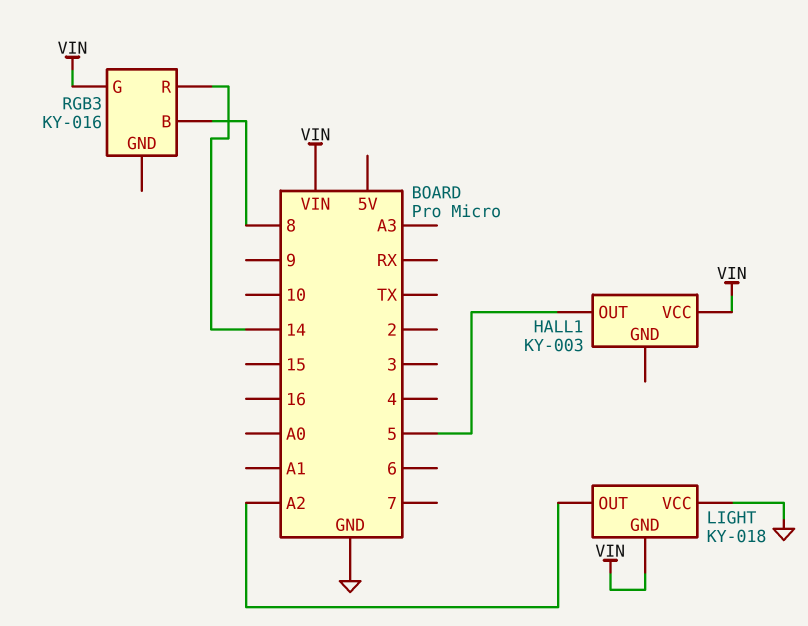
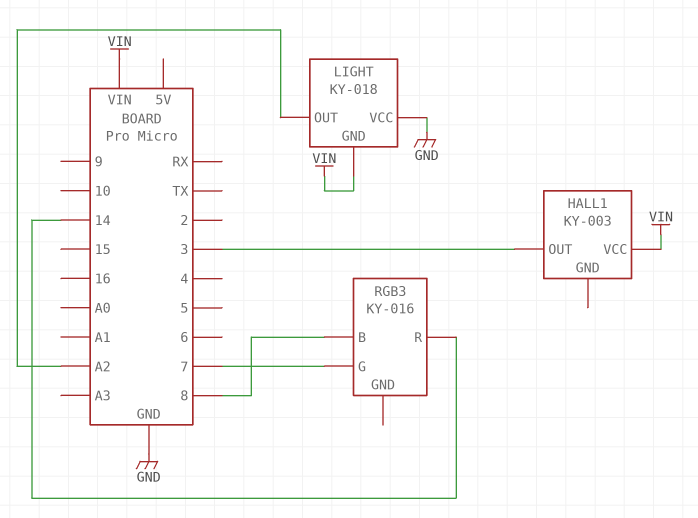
HALL1 pin OUT: 5 -> 3
RGB3 pin G: VIN -> 7

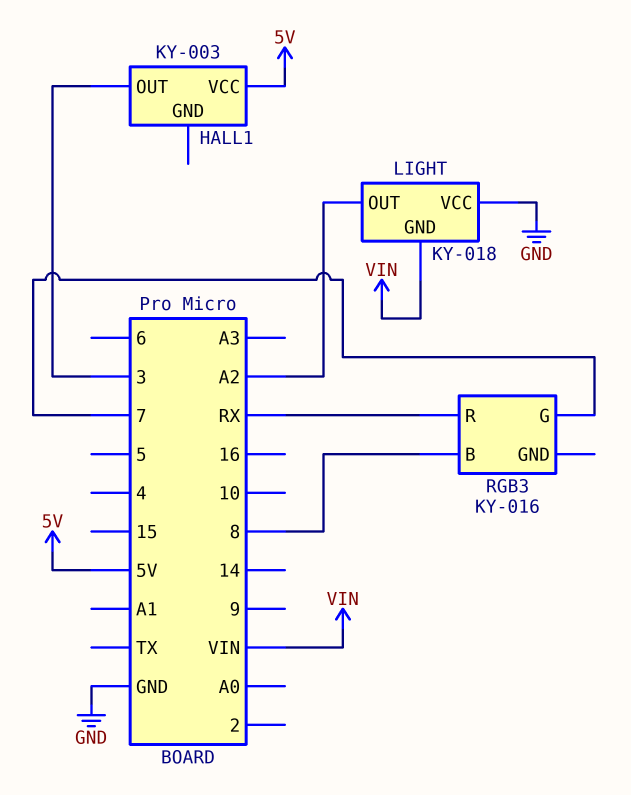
HALL1 pin VCC: VIN -> 5V
RGB3 pin R: 14 -> RX

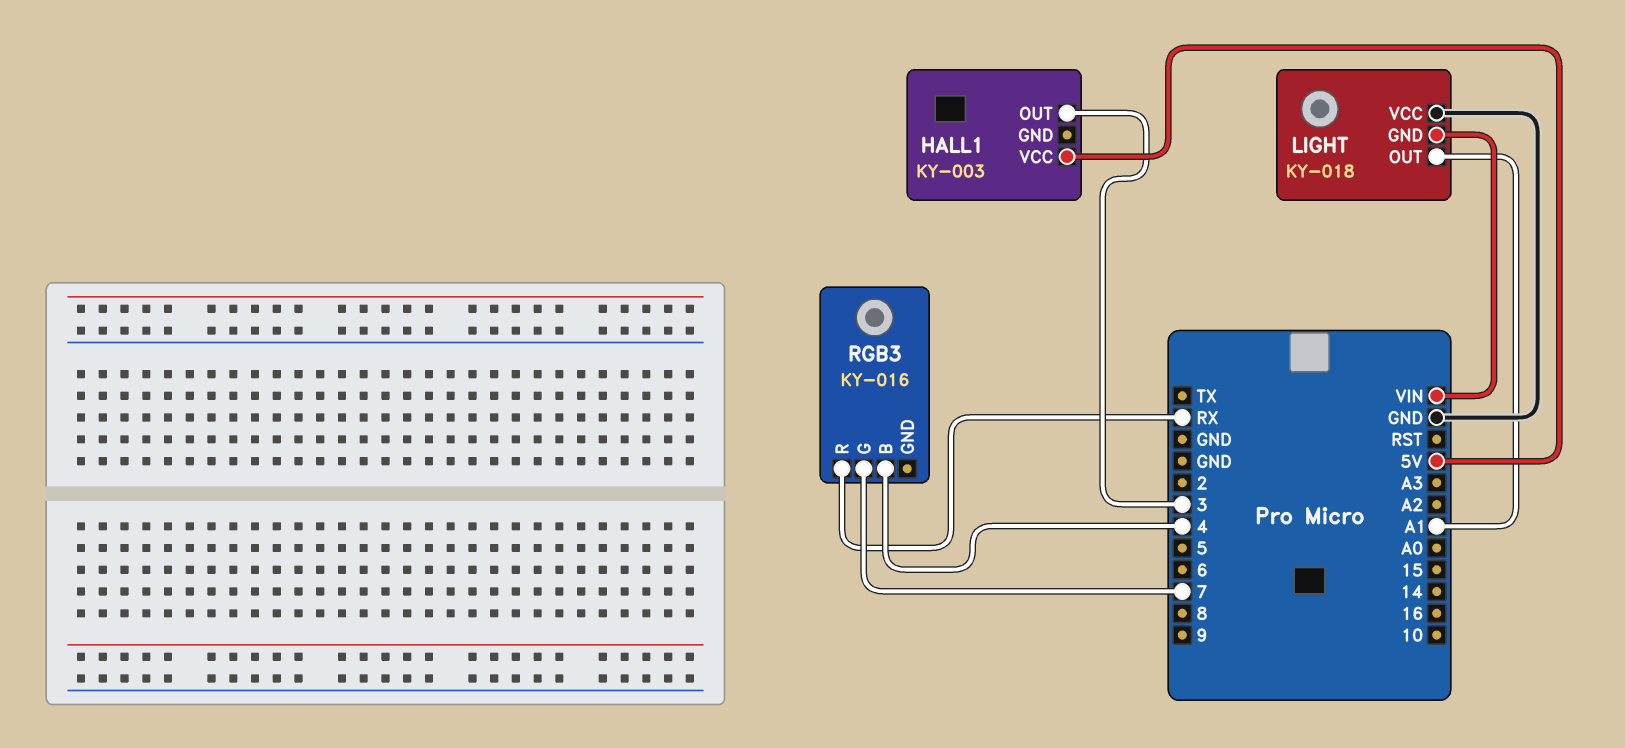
LIGHT pin OUT: A2 -> A1
RGB3 pin B: 8 -> 4

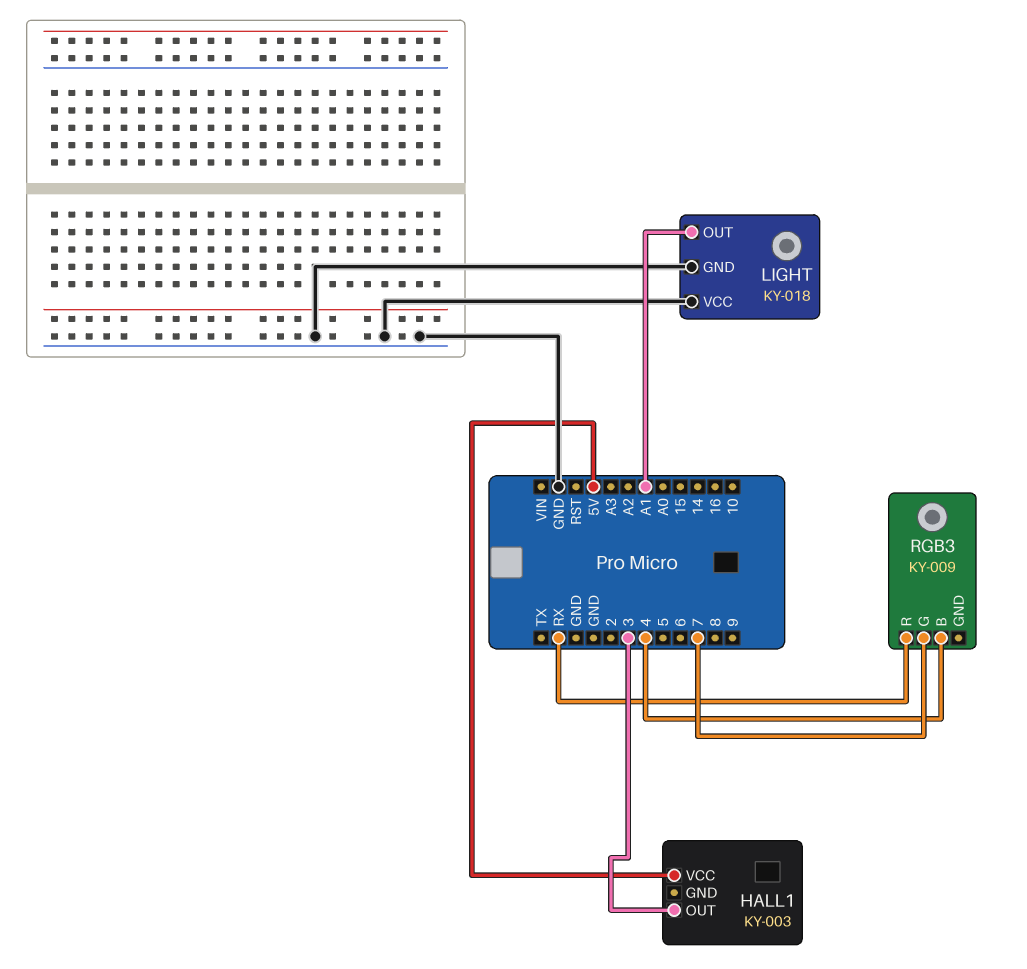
LIGHT pin GND: VIN -> GND
RGB3: KY-016 -> KY-009

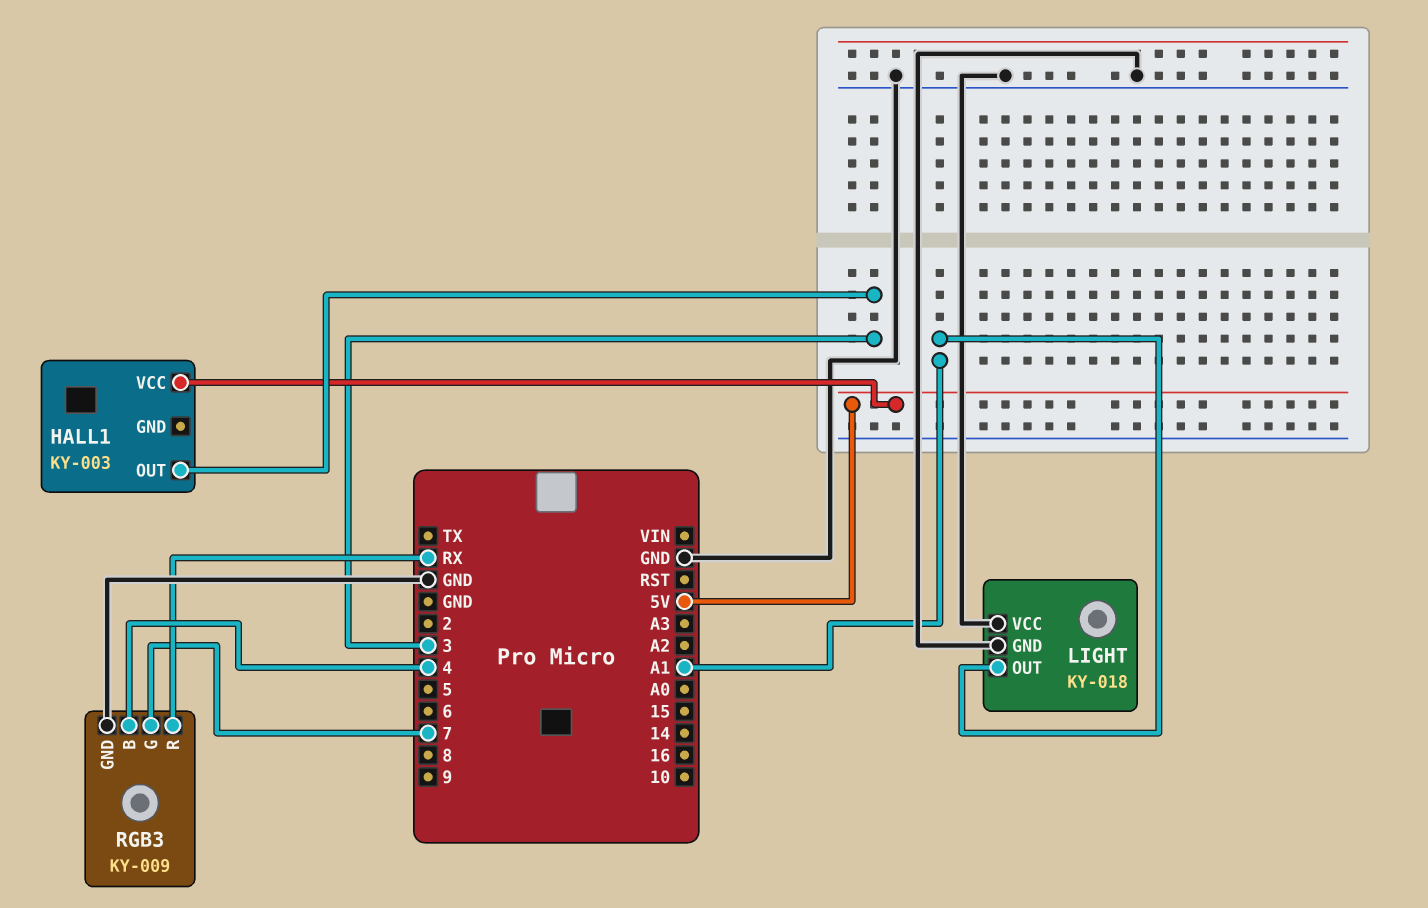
RGB3 pin GND: none -> GND

